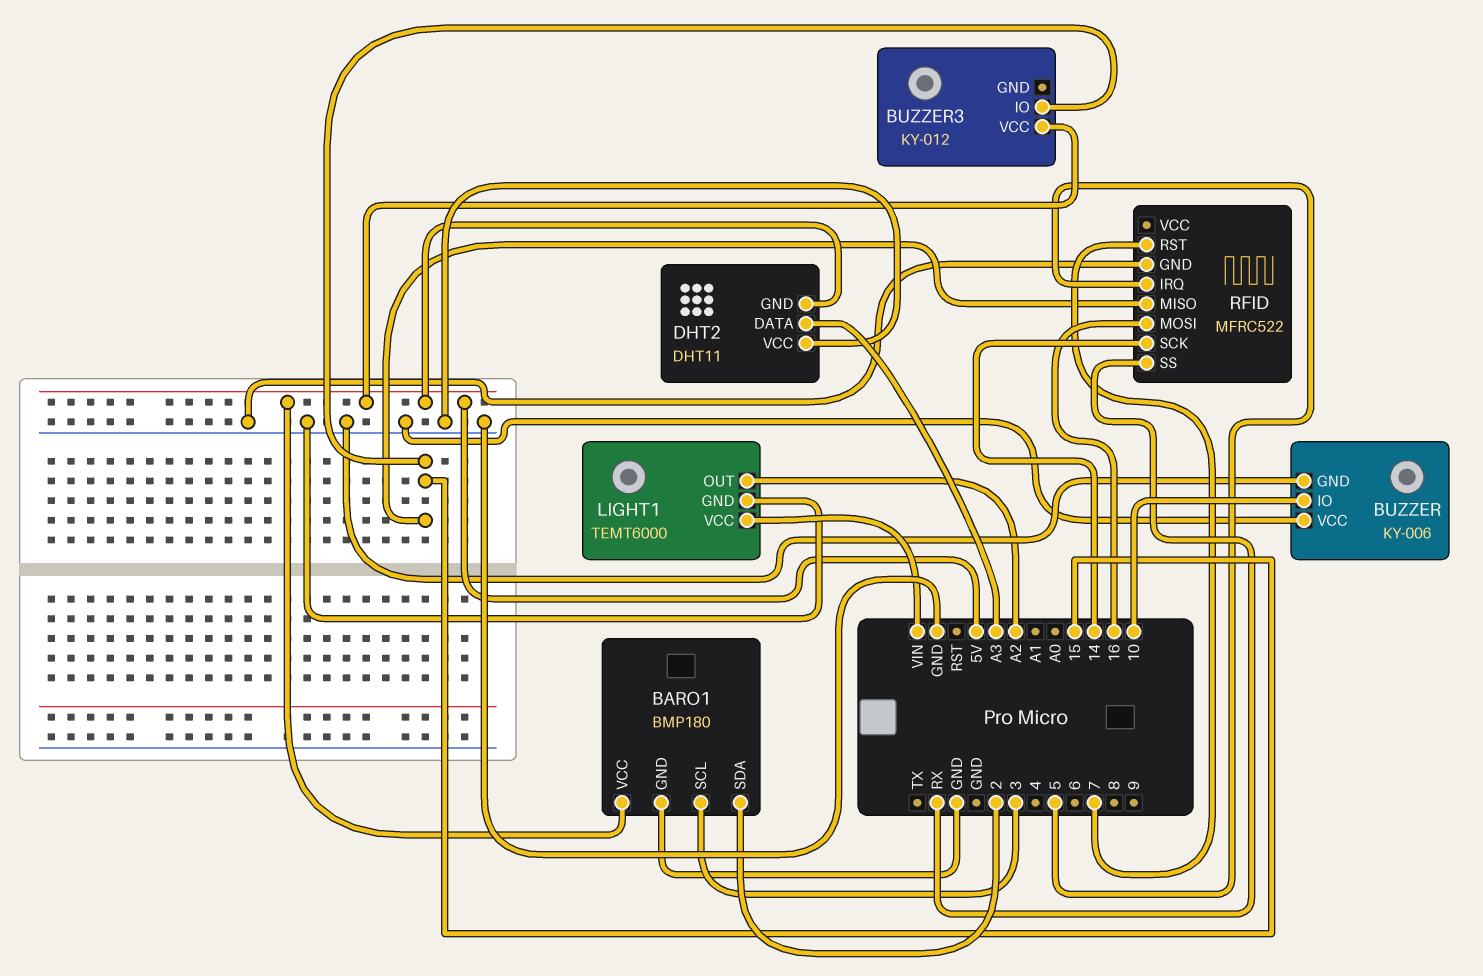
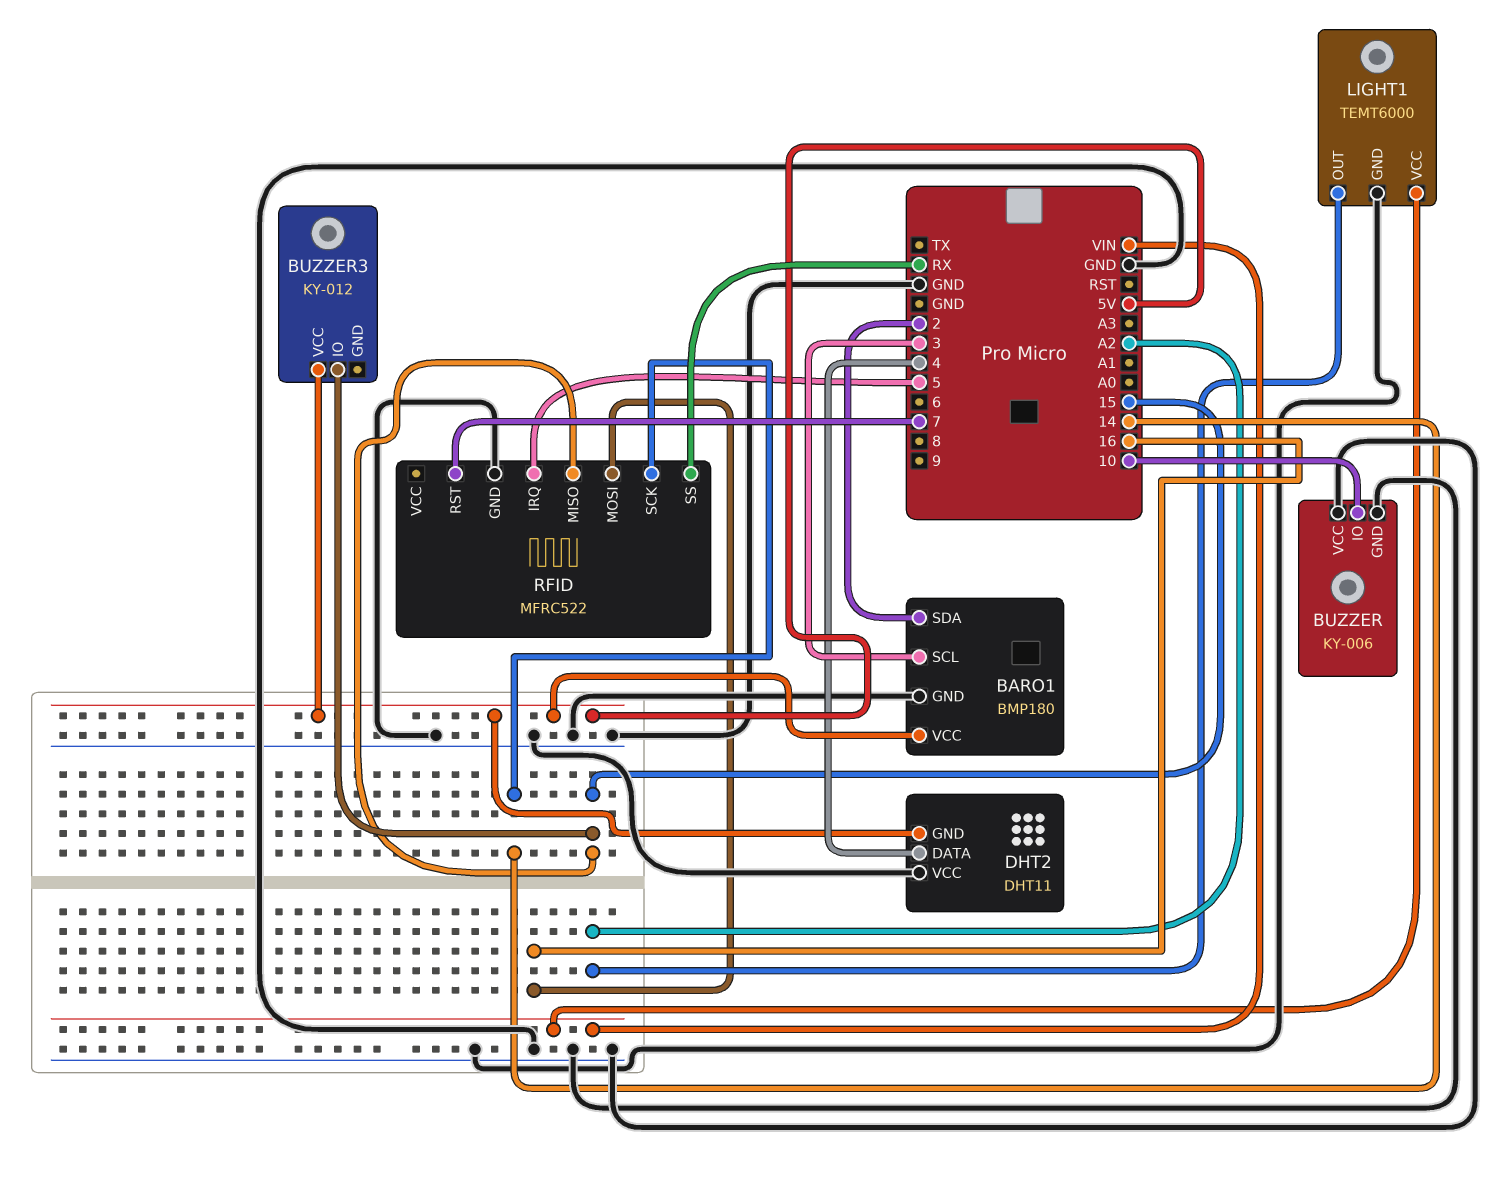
DHT2 pin DATA: A3 -> 4

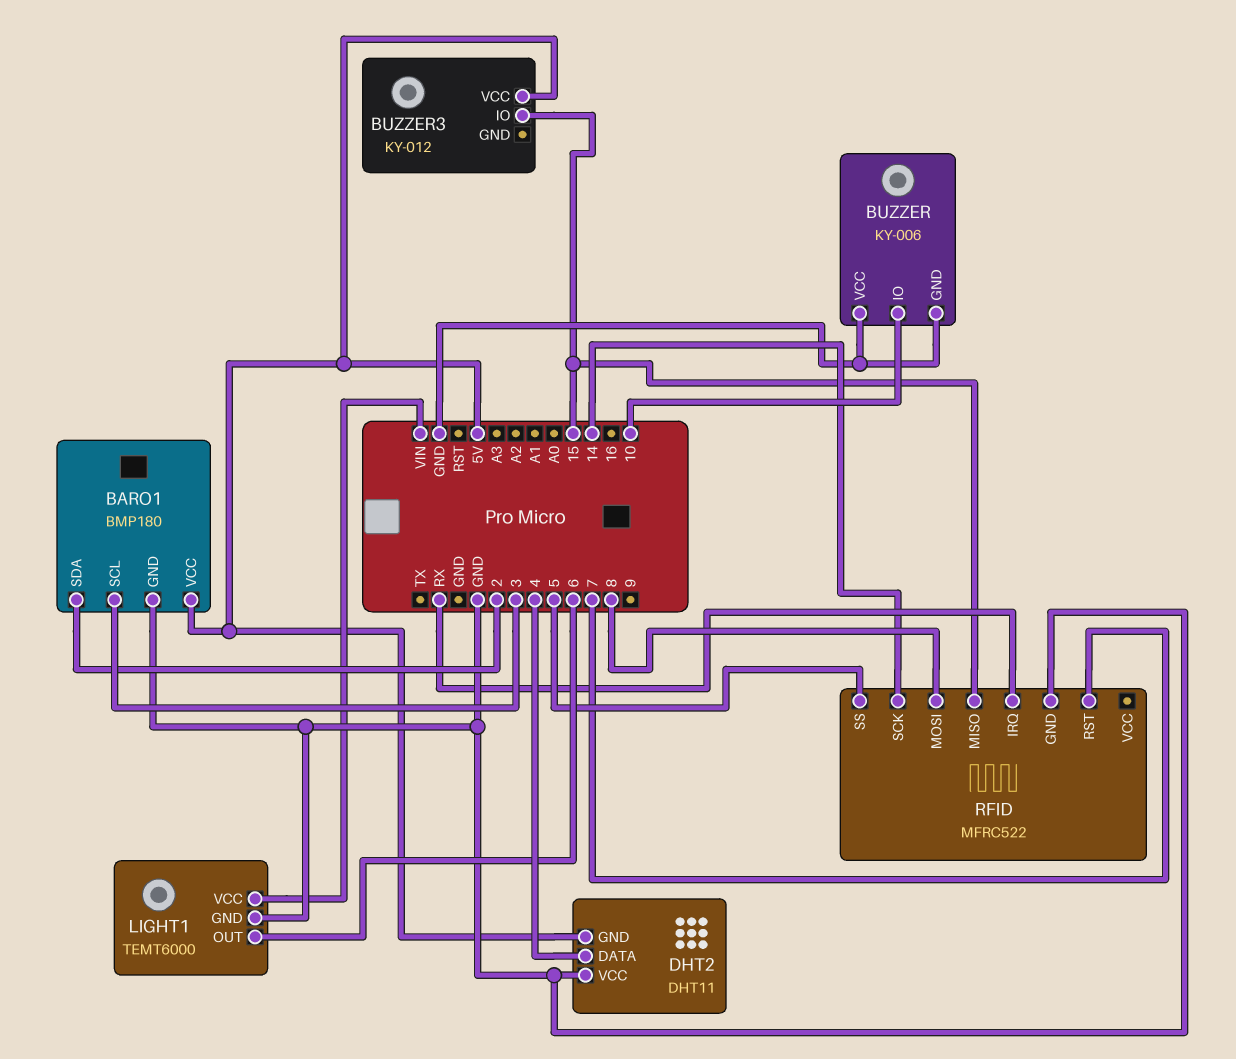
LIGHT1 pin OUT: A2 -> 6
RFID pin IRQ: 5 -> RX
RFID pin MOSI: 16 -> 8
RFID pin SS: RX -> 5

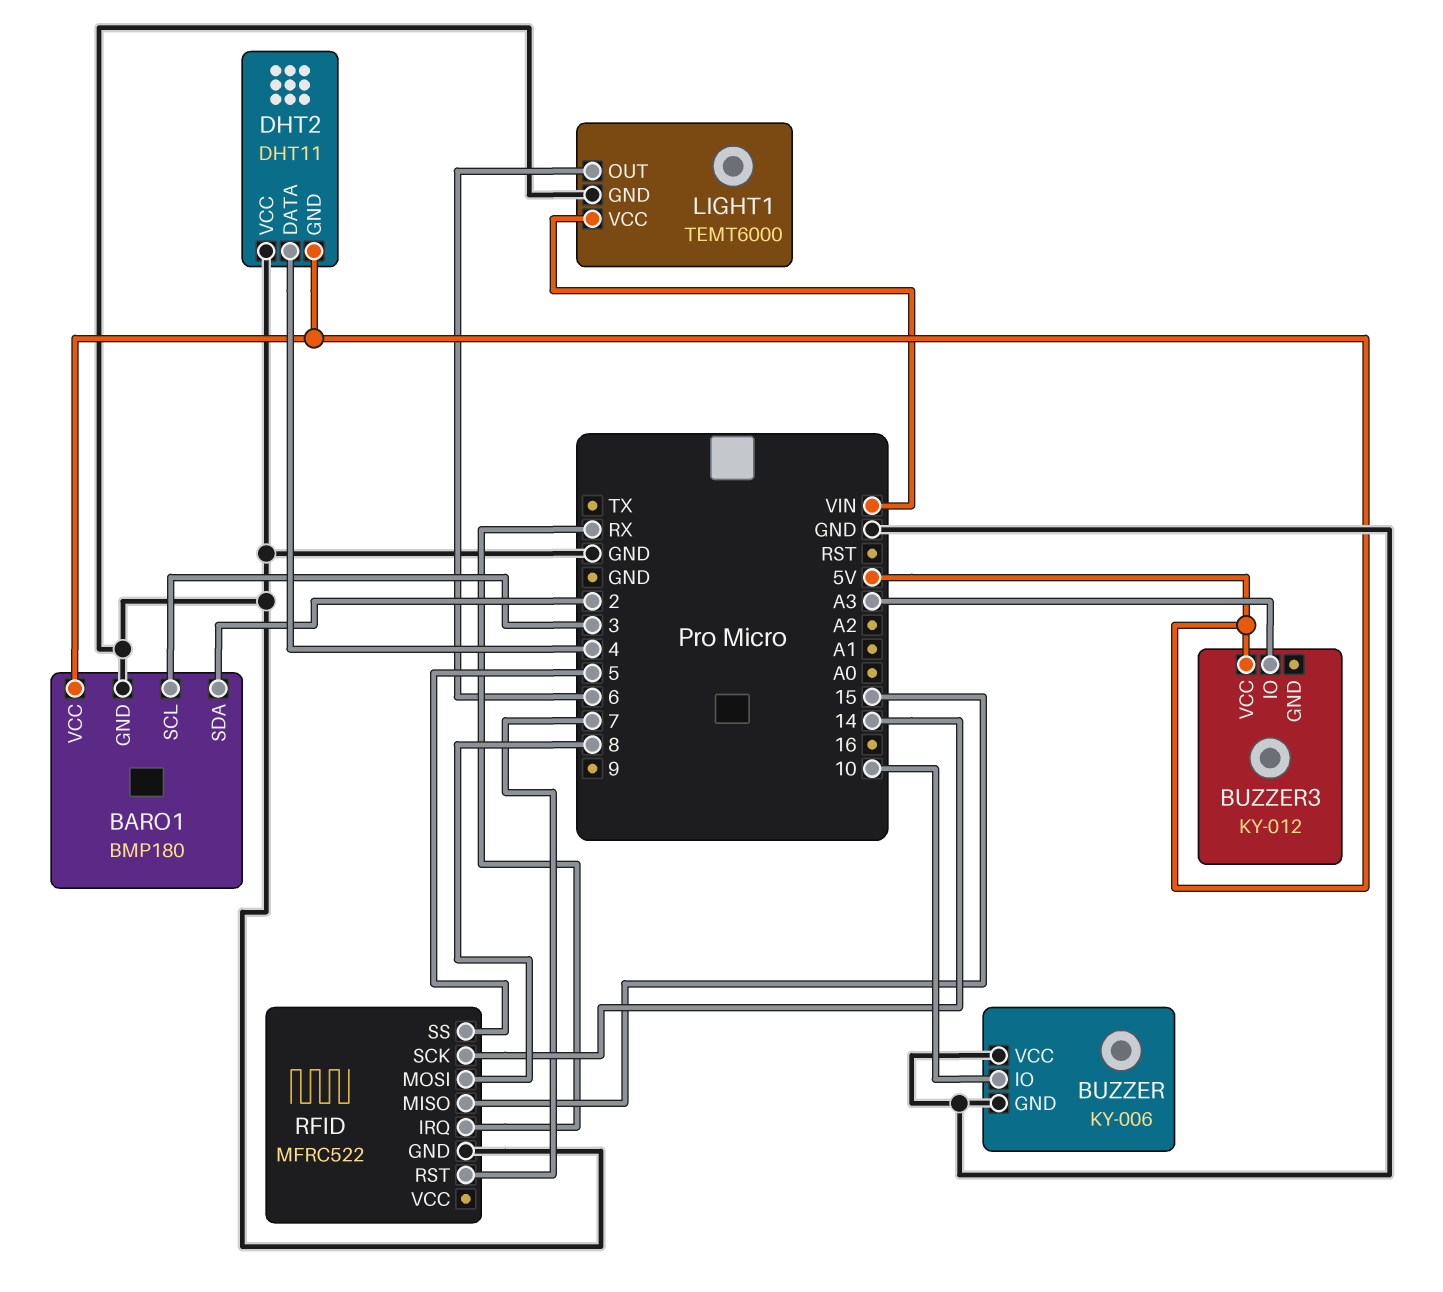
BUZZER3 pin IO: 15 -> A3

